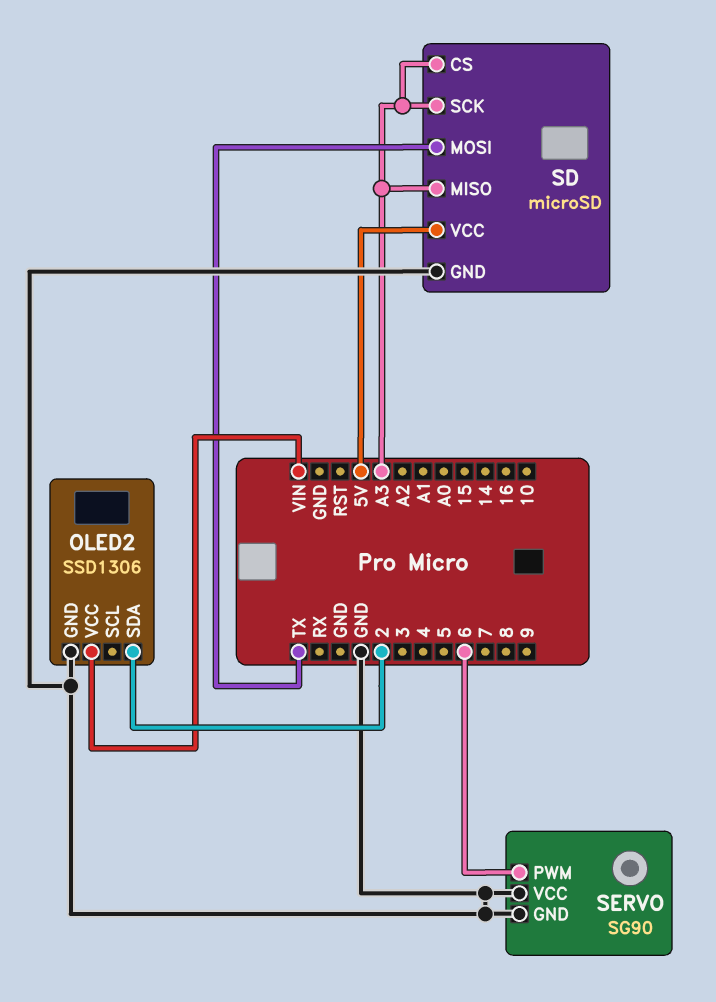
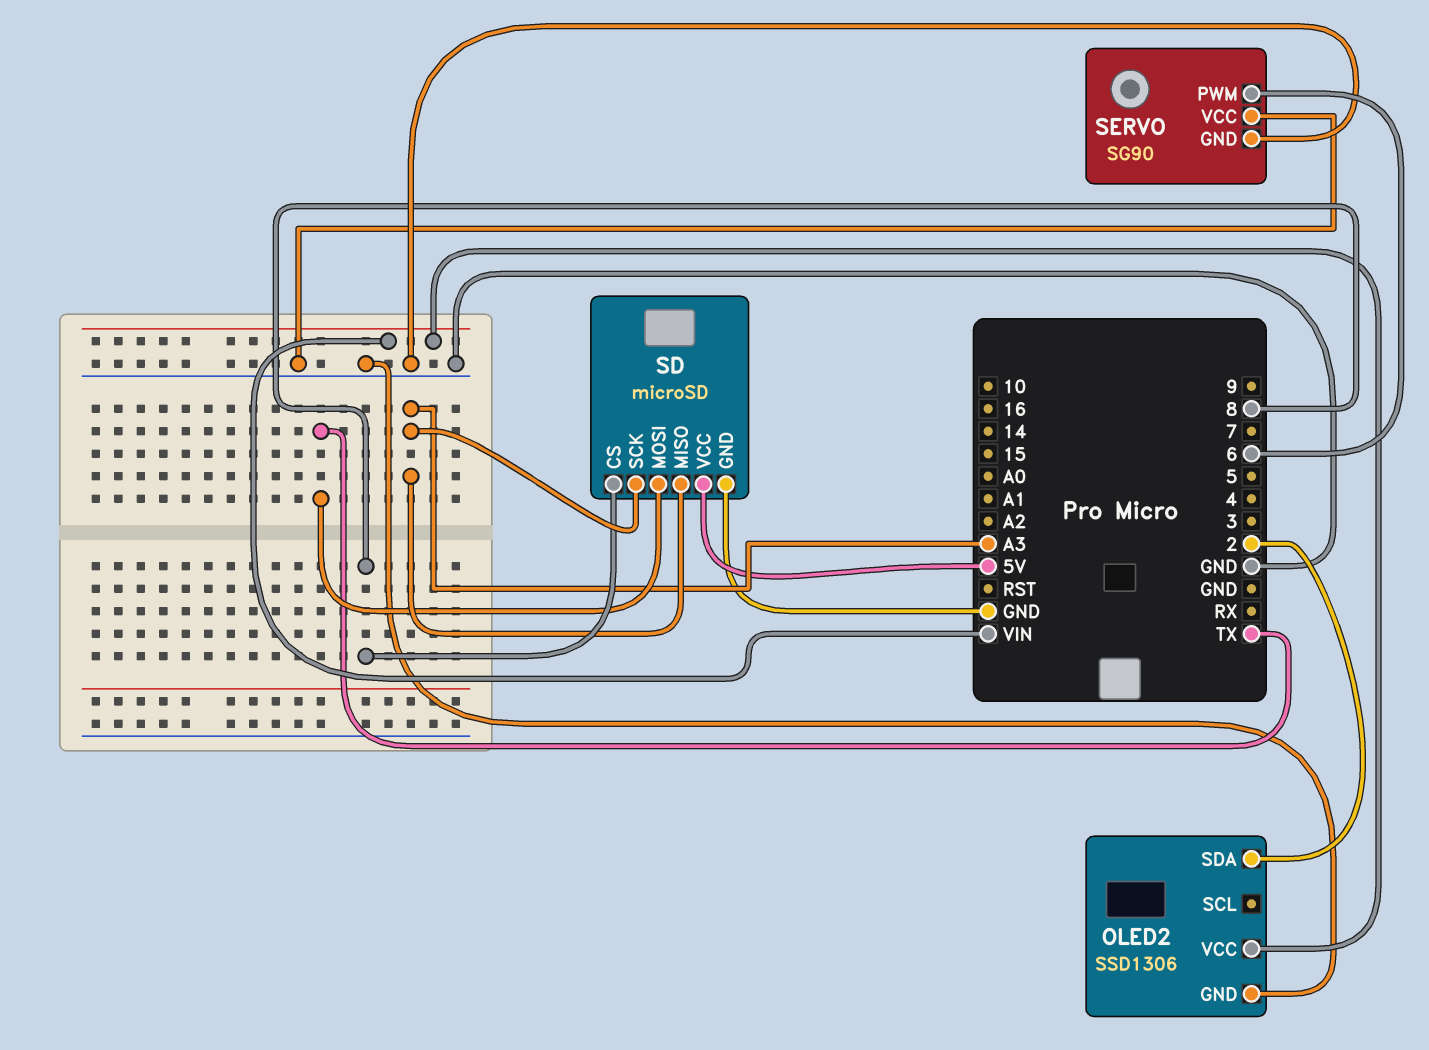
SD pin CS: A3 -> 8

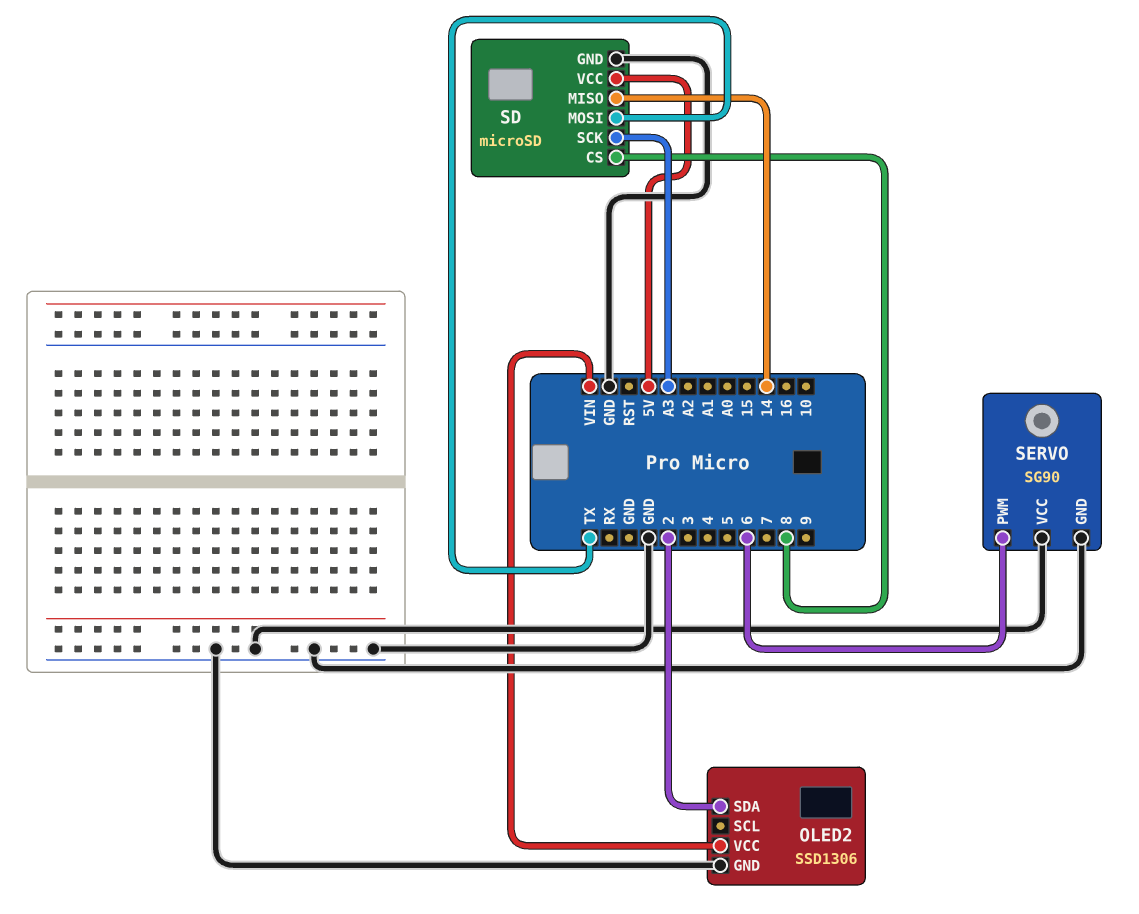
SD pin MISO: A3 -> 14

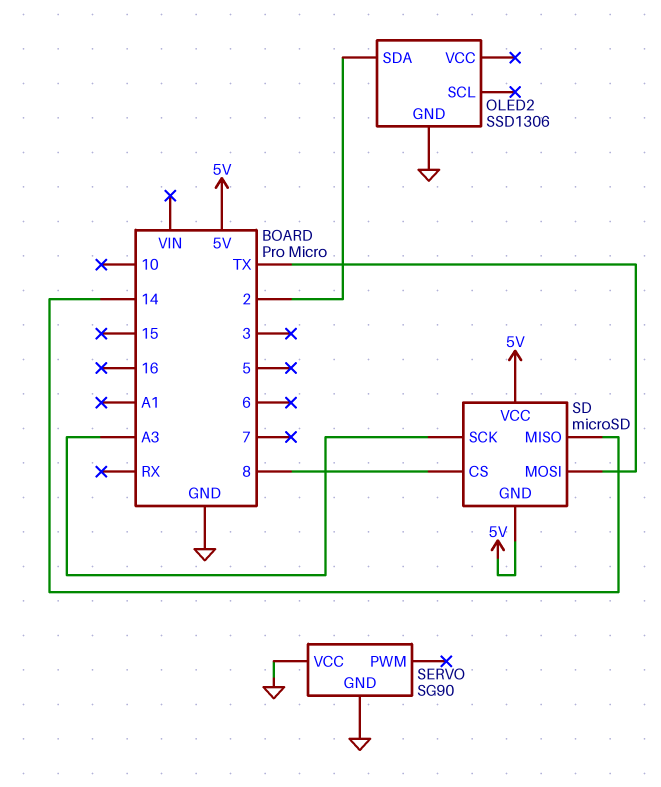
OLED2 pin VCC: VIN -> none
SD pin GND: GND -> 5V
SERVO pin PWM: 6 -> none

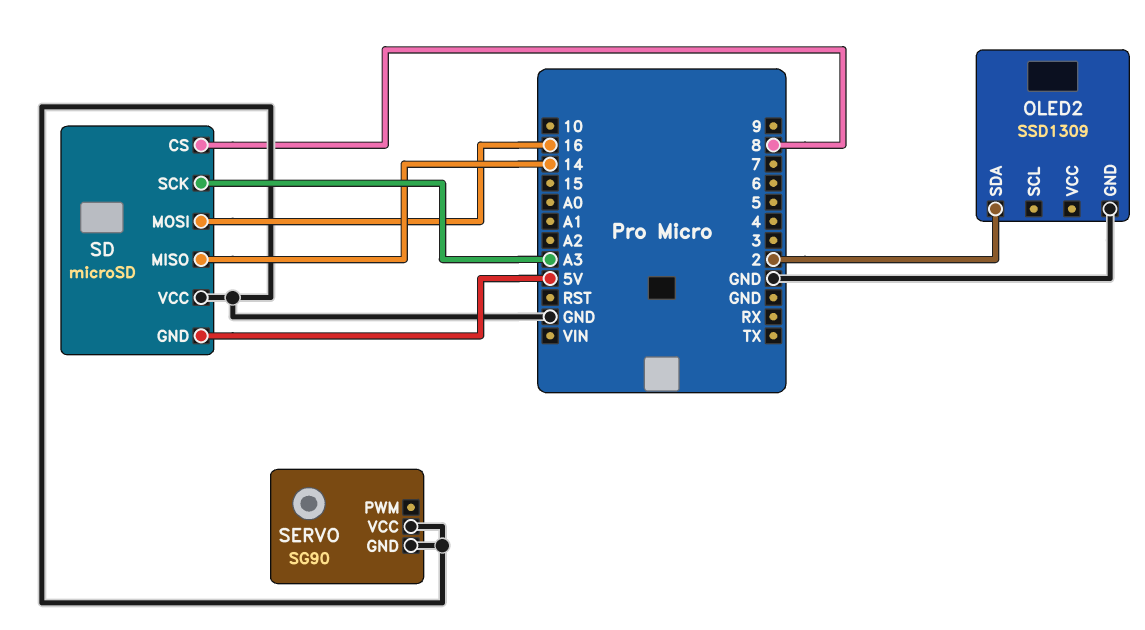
OLED2: SSD1306 -> SSD1309
SD pin MOSI: TX -> 16
SD pin VCC: 5V -> GND

